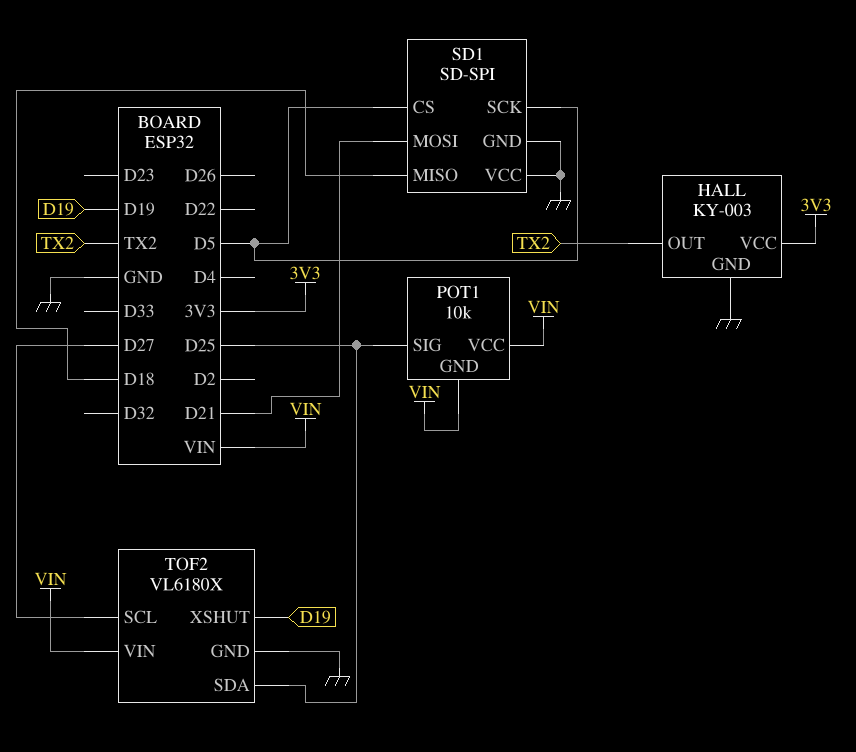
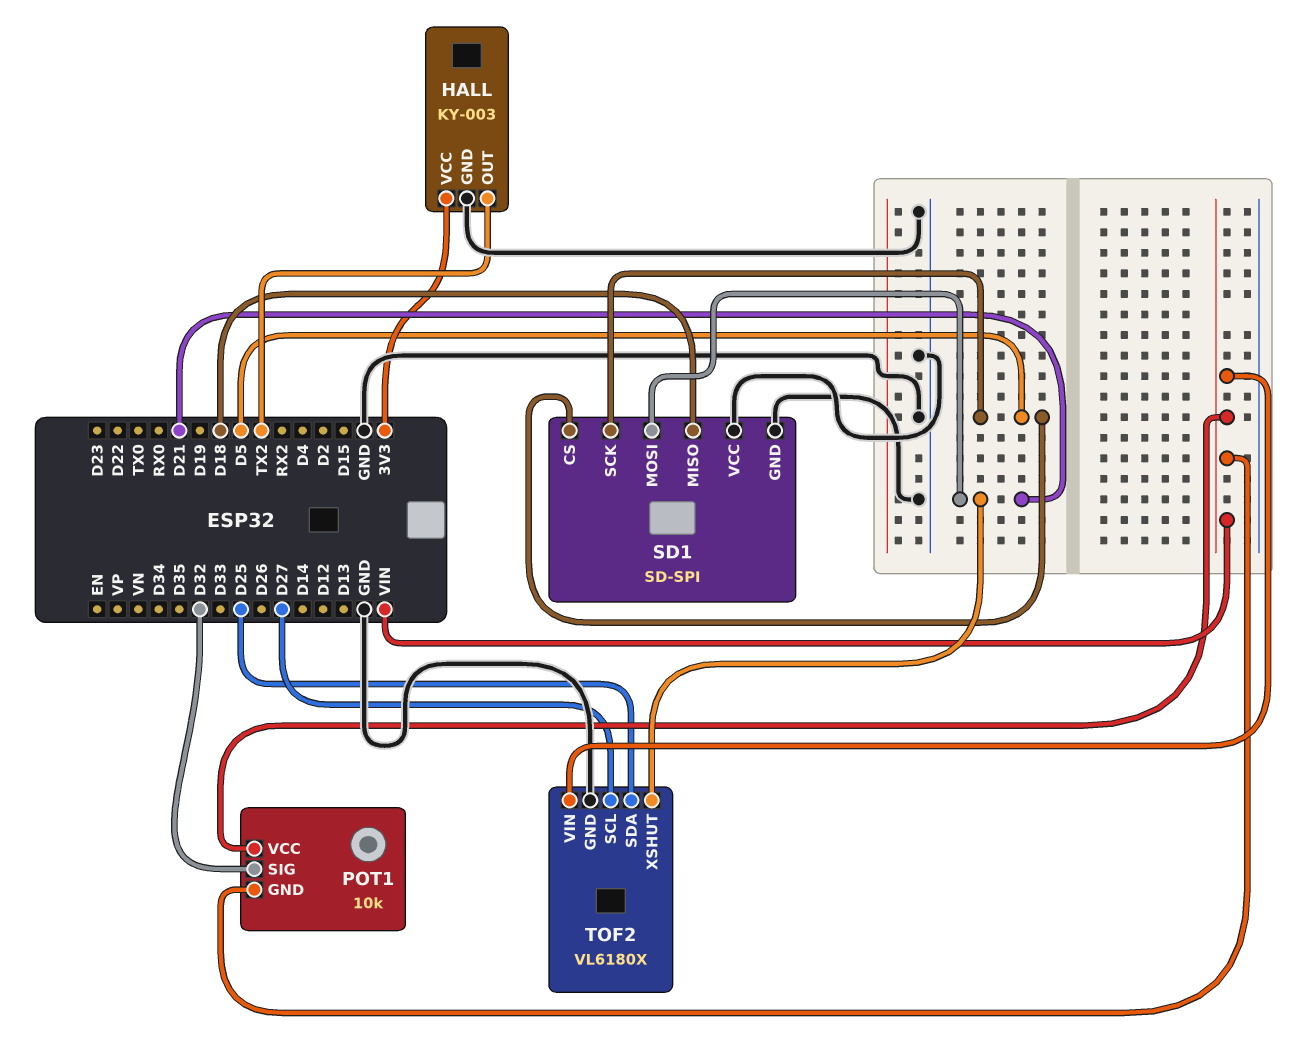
POT1 pin SIG: D25 -> D32
TOF2 pin XSHUT: D19 -> D21

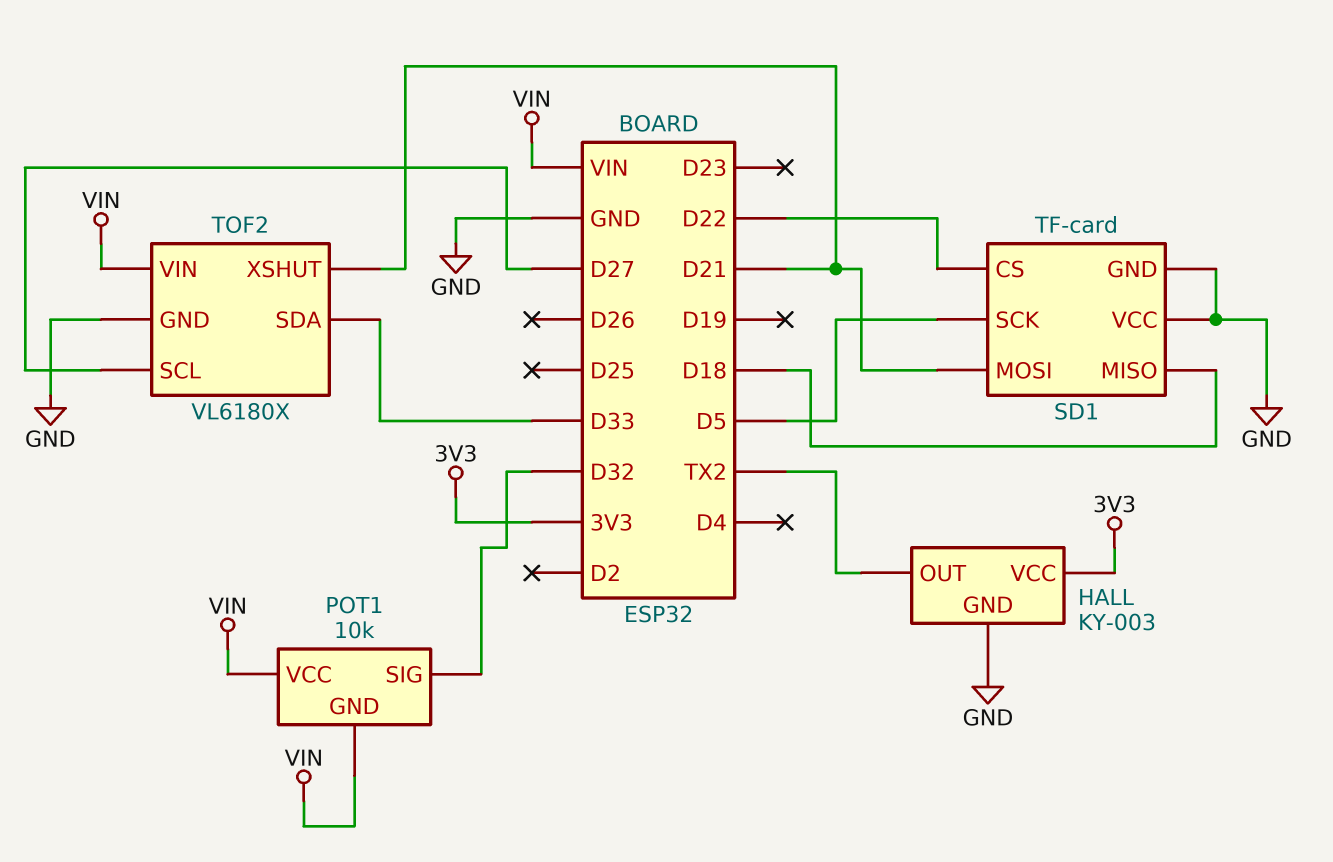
SD1: SD-SPI -> TF-card
SD1 pin CS: D5 -> D22
TOF2 pin SDA: D25 -> D33

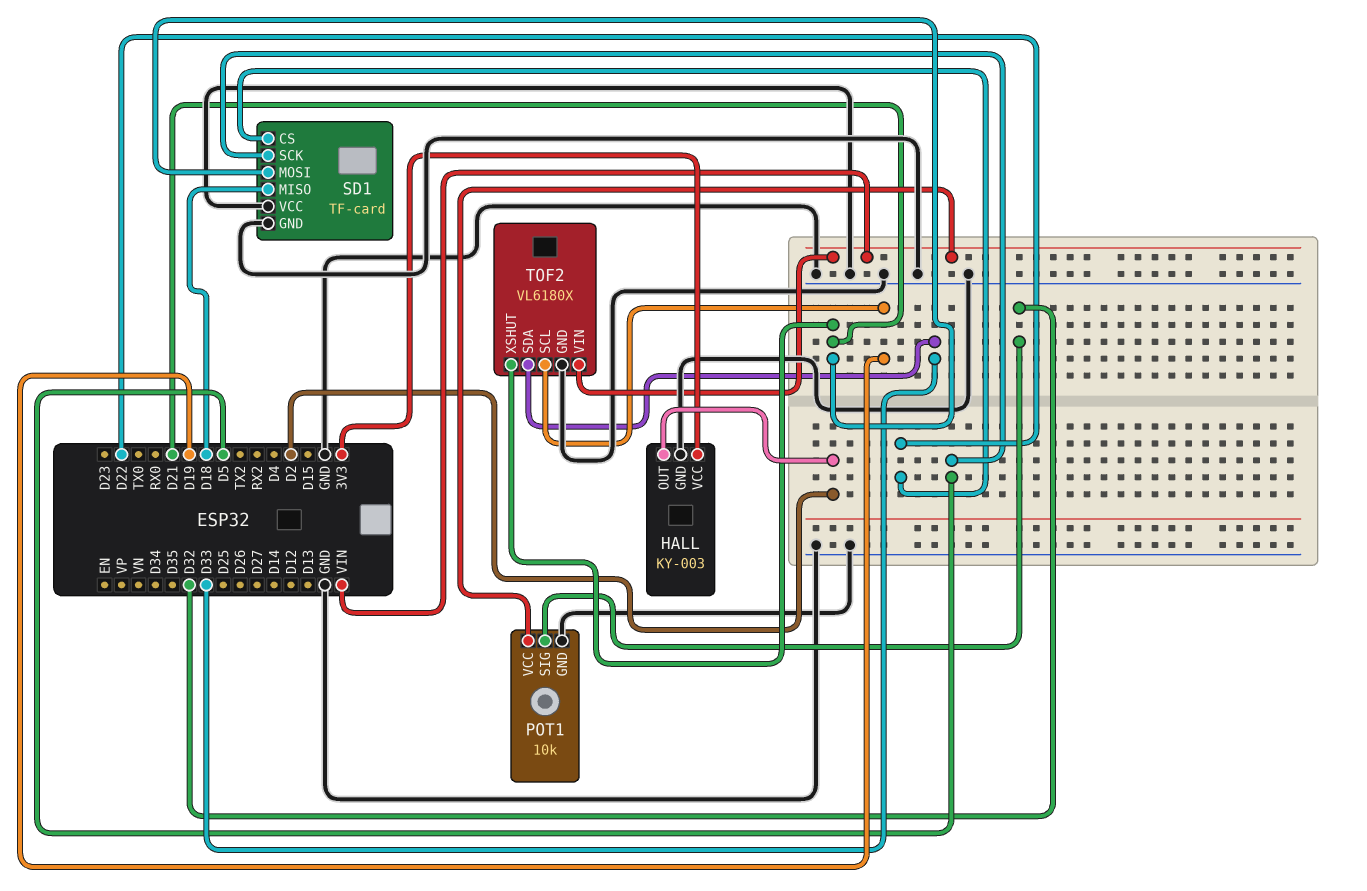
HALL pin OUT: TX2 -> D2
POT1 pin GND: VIN -> GND
TOF2 pin SCL: D27 -> D19

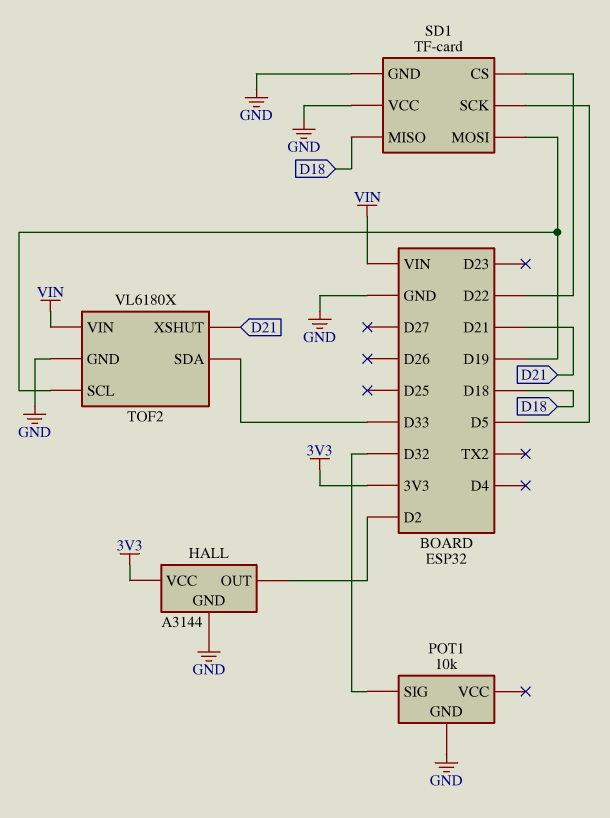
HALL: KY-003 -> A3144
POT1 pin VCC: VIN -> none
SD1 pin MOSI: D21 -> D19

